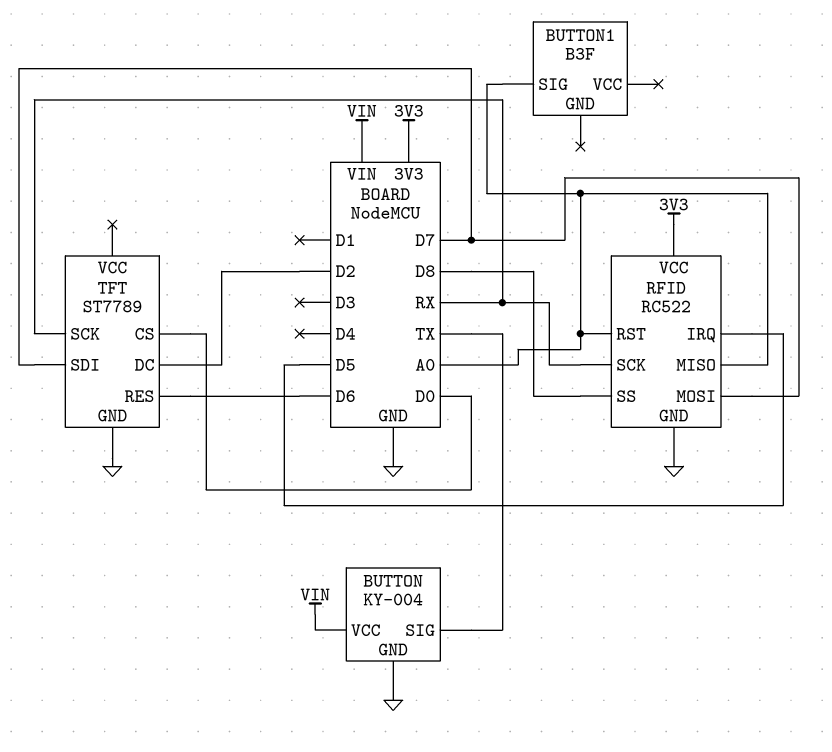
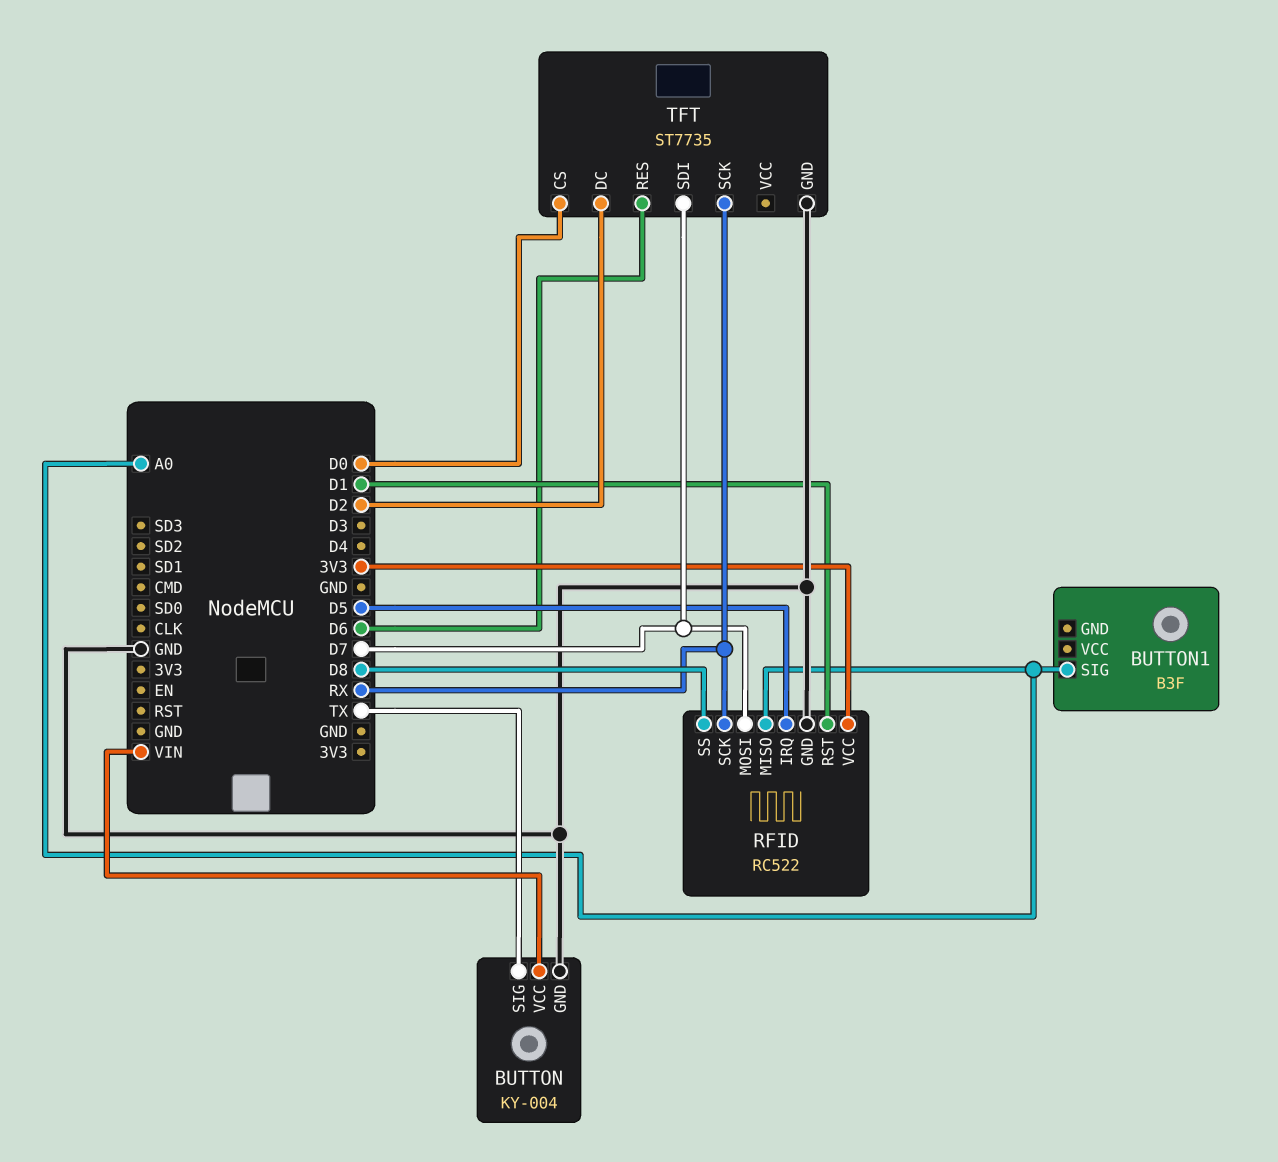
RFID pin RST: A0 -> D1
TFT: ST7789 -> ST7735

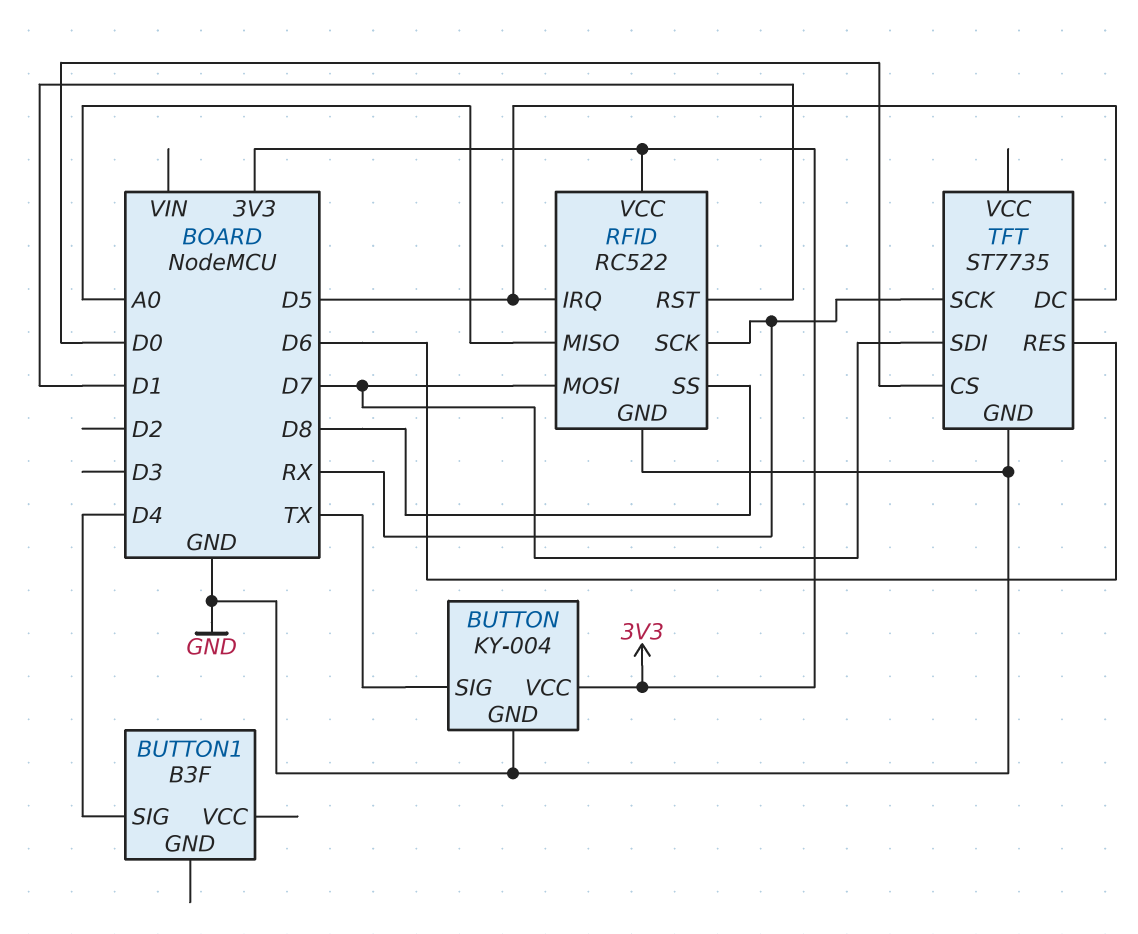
BUTTON pin VCC: VIN -> 3V3
BUTTON1 pin SIG: A0 -> D4
TFT pin DC: D2 -> D5

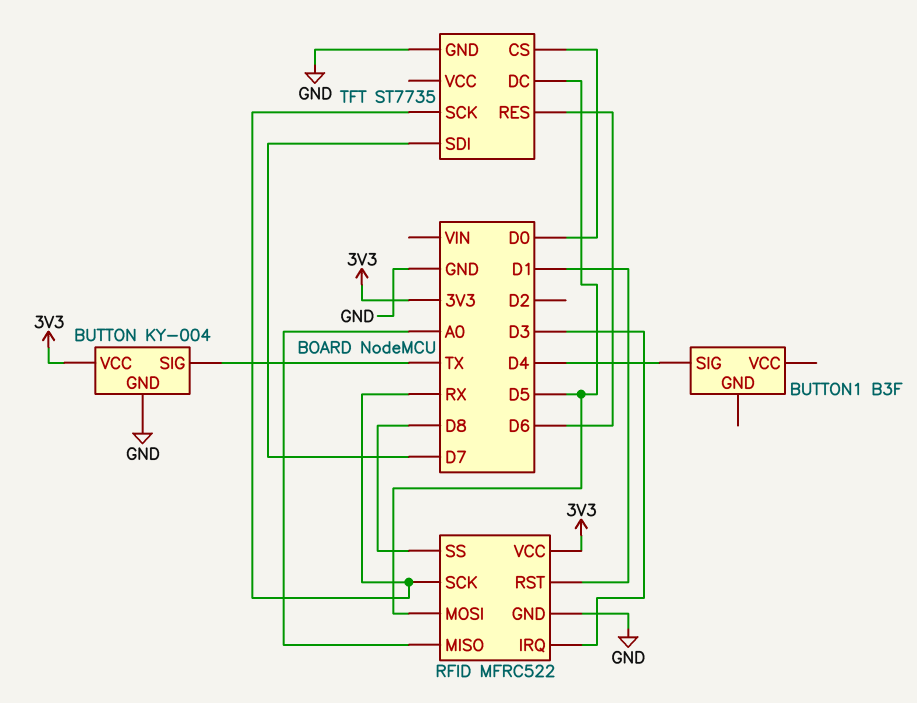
RFID: RC522 -> MFRC522
RFID pin IRQ: D5 -> D3
RFID pin MOSI: D7 -> D5

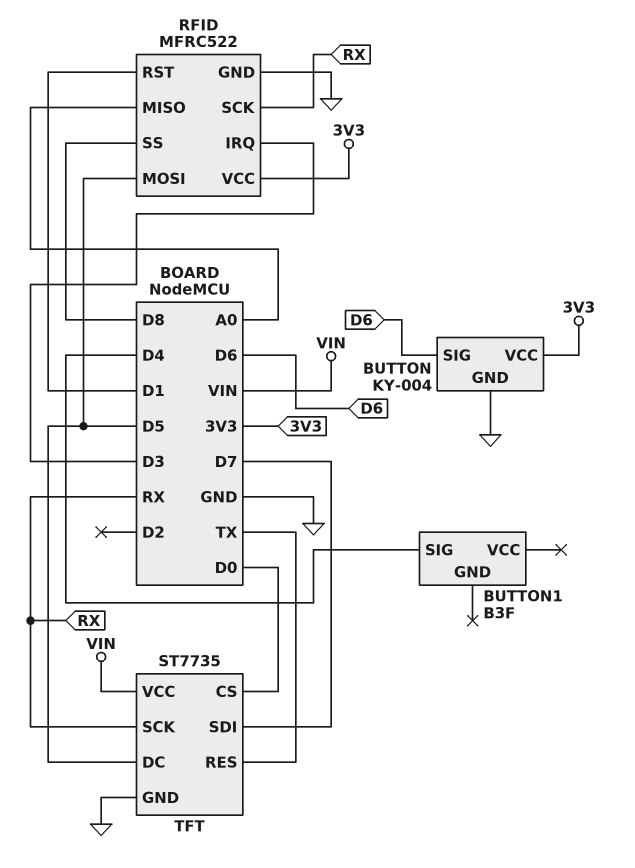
BUTTON pin SIG: TX -> D6
TFT pin RES: D6 -> TX
TFT pin VCC: none -> VIN

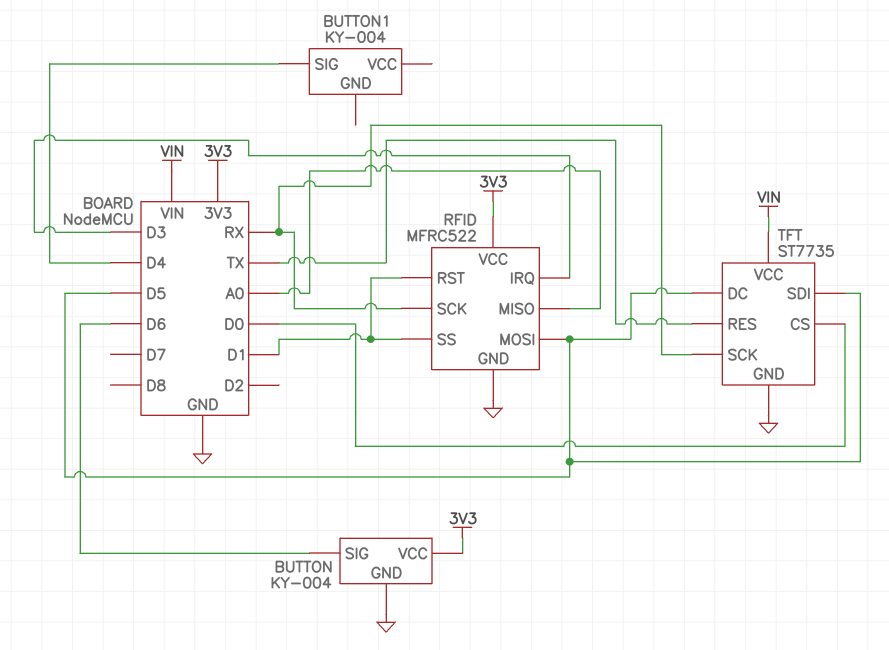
BUTTON1: B3F -> KY-004
RFID pin SS: D8 -> D1
TFT pin SDI: D7 -> D5

